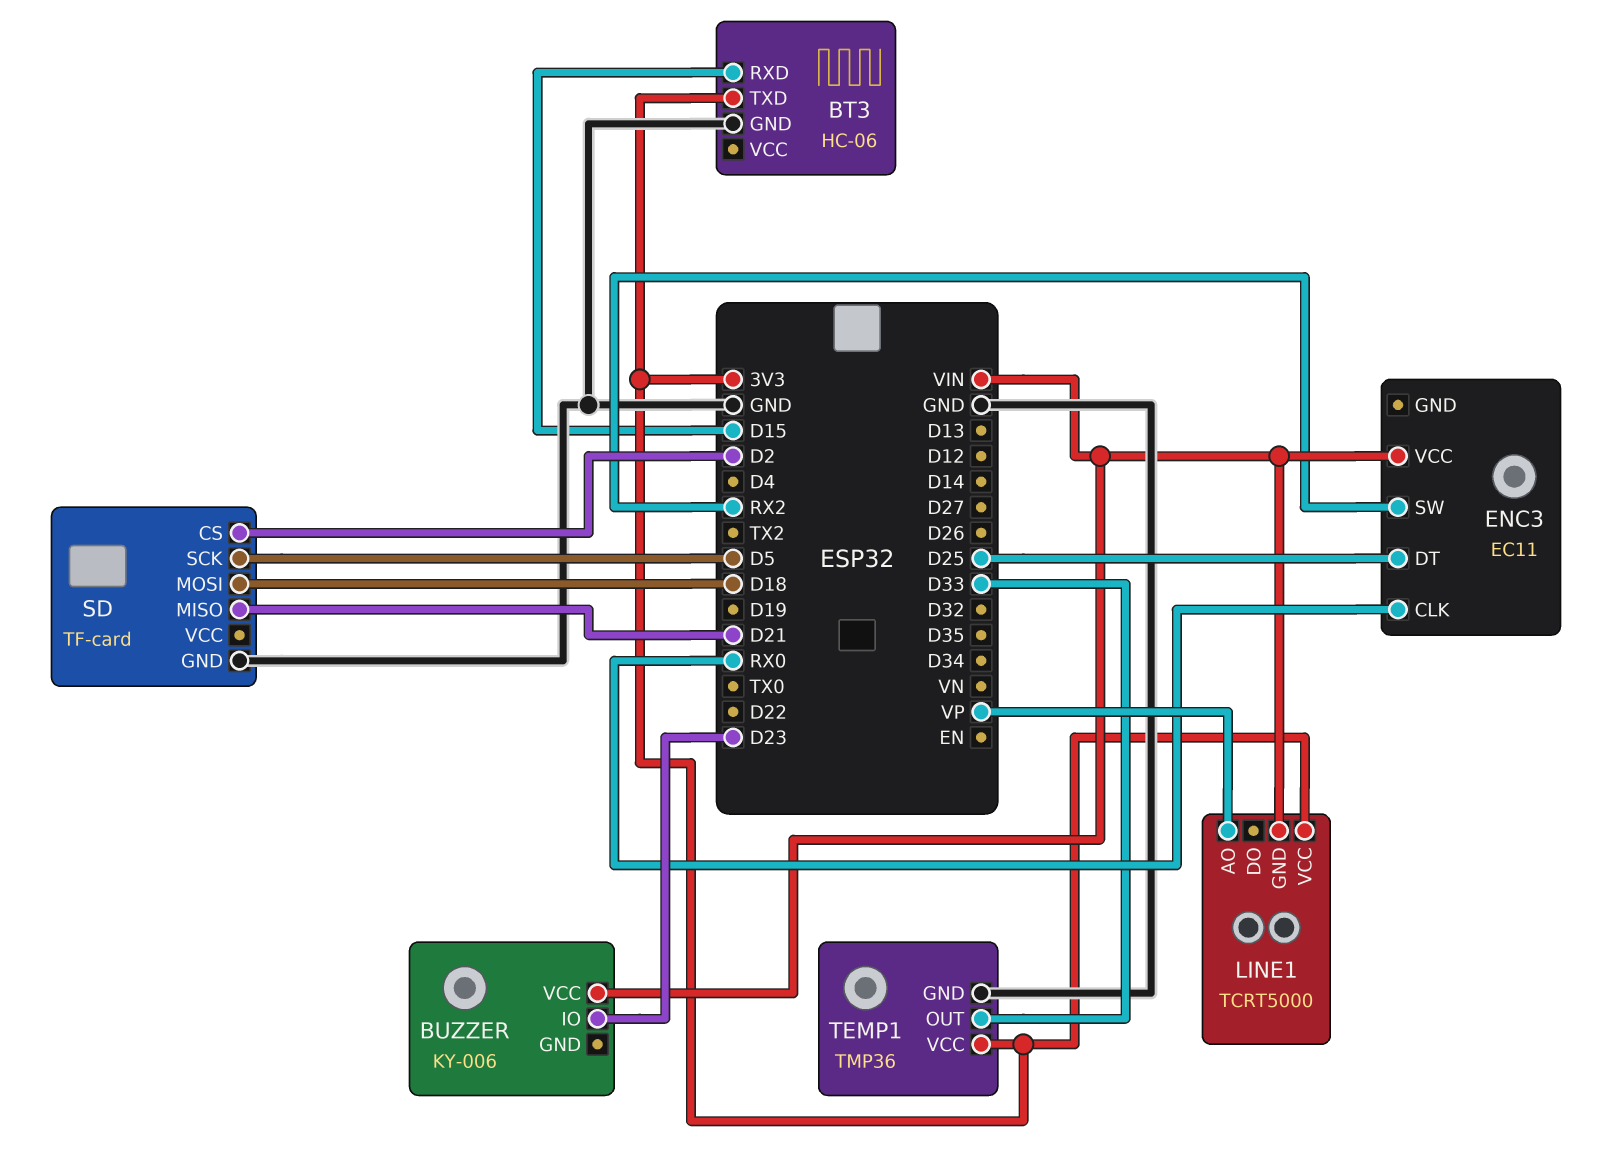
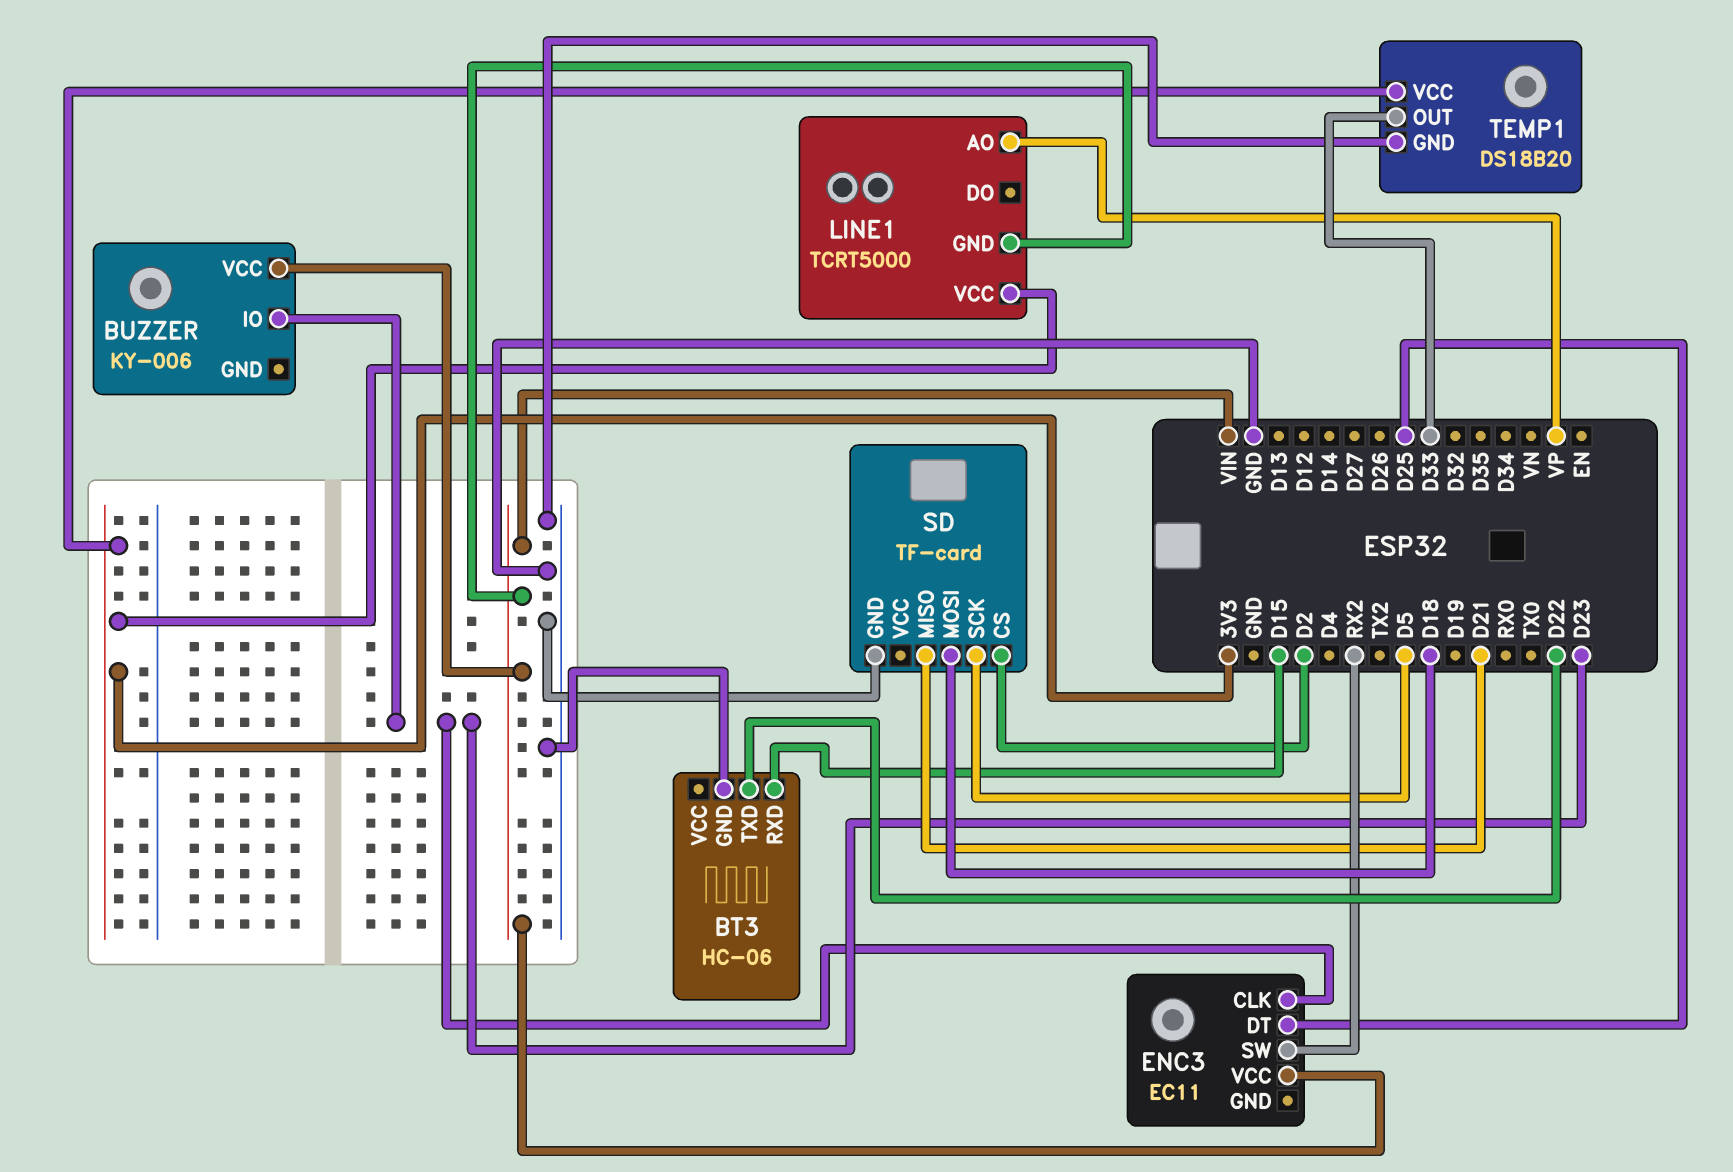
BT3 pin TXD: 3V3 -> D22
ENC3 pin CLK: RX0 -> D23
TEMP1: TMP36 -> DS18B20

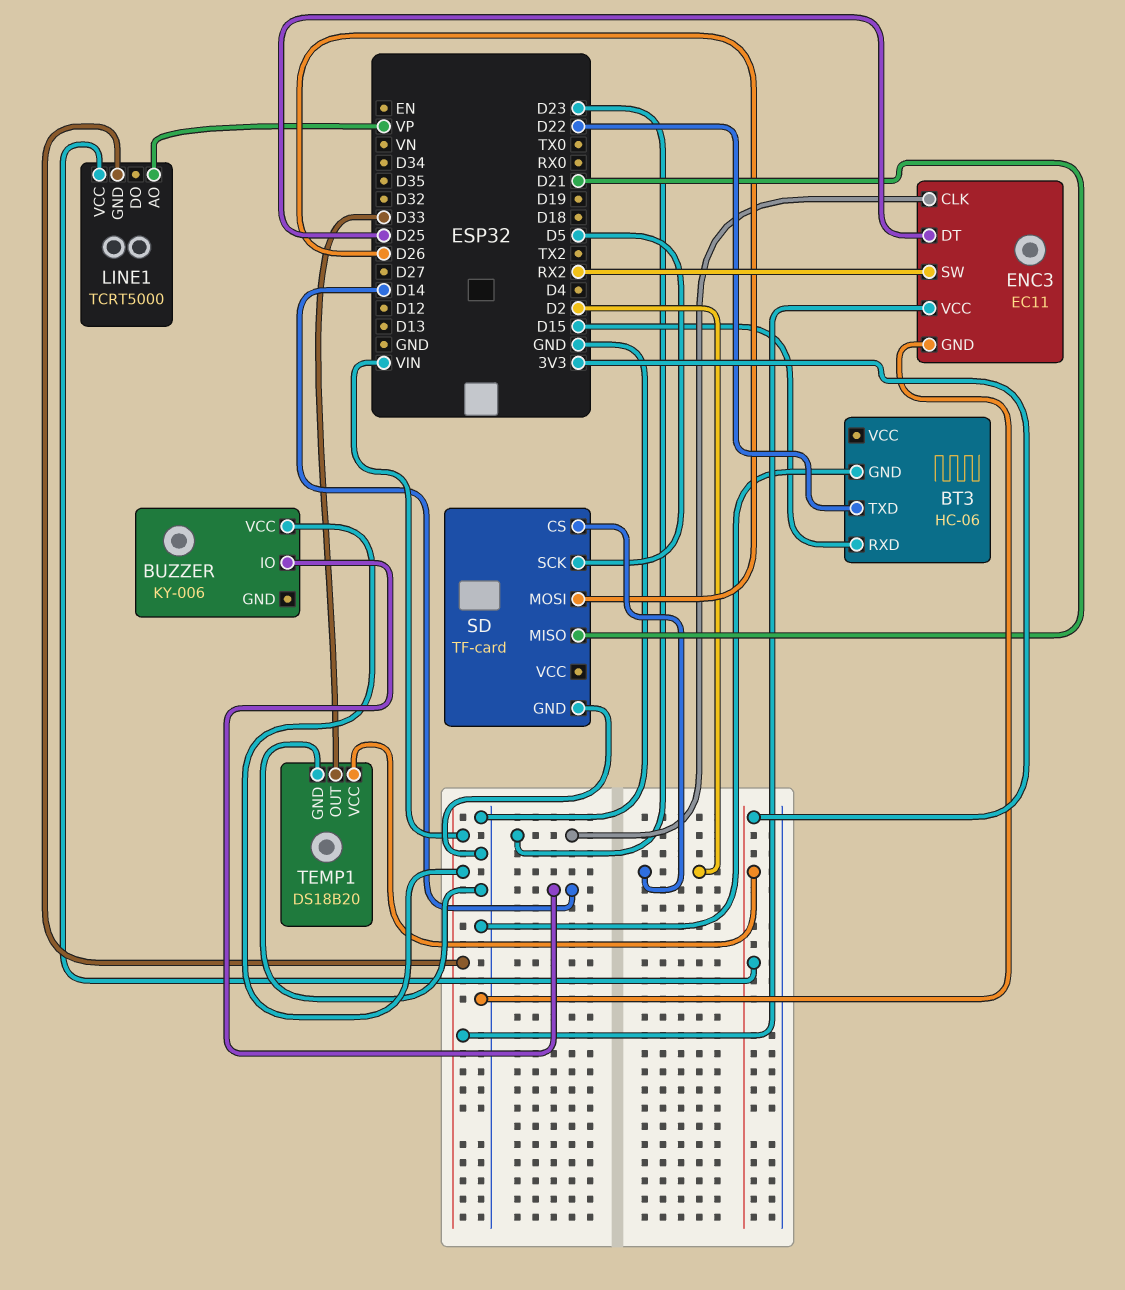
BUZZER pin IO: D23 -> D14
ENC3 pin GND: none -> GND
SD pin MOSI: D18 -> D26

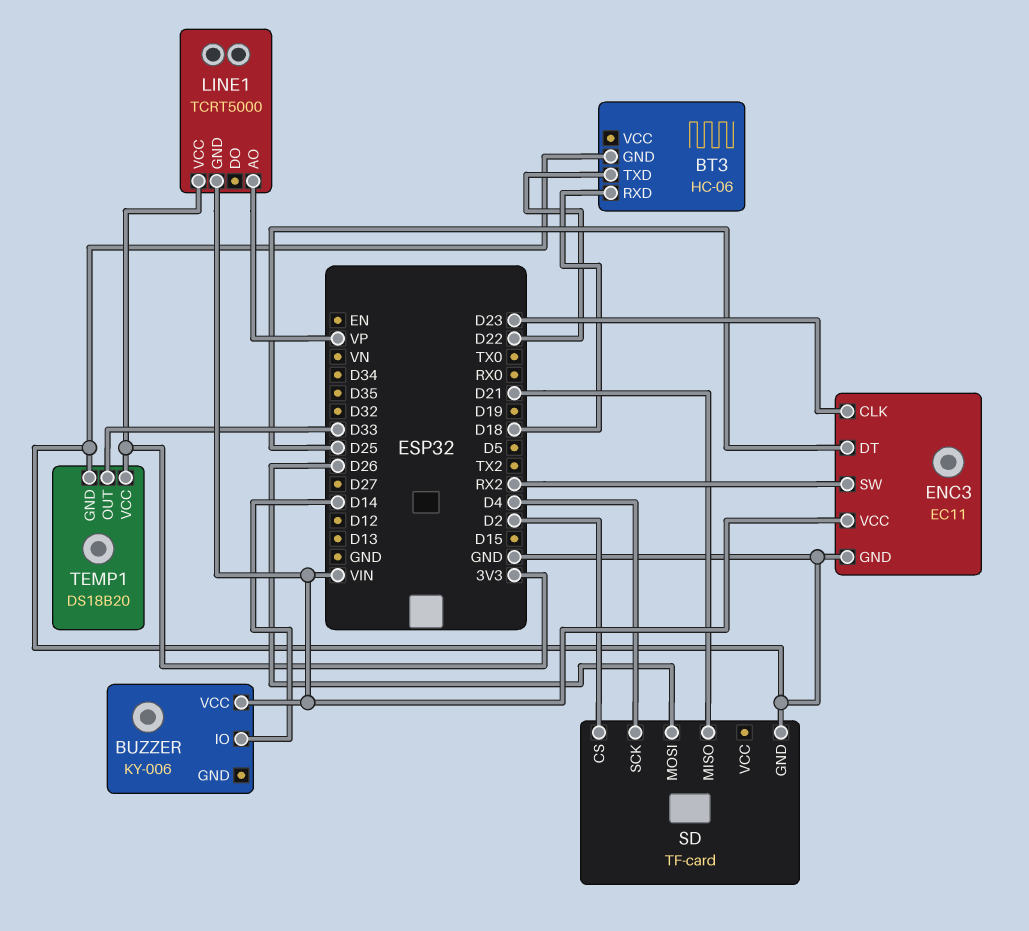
BT3 pin RXD: D15 -> D18
SD pin SCK: D5 -> D4

